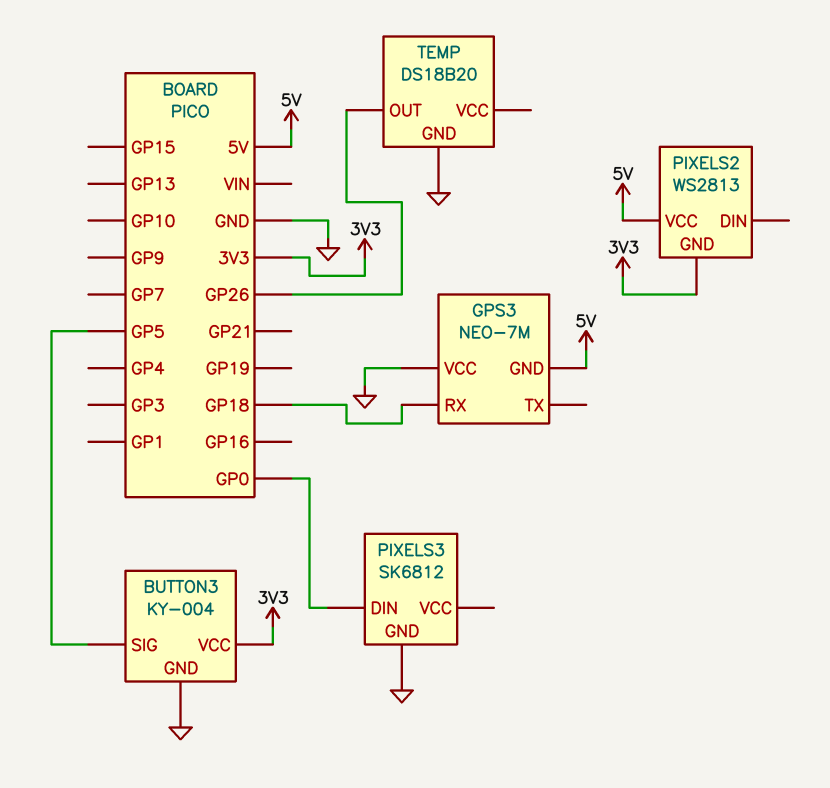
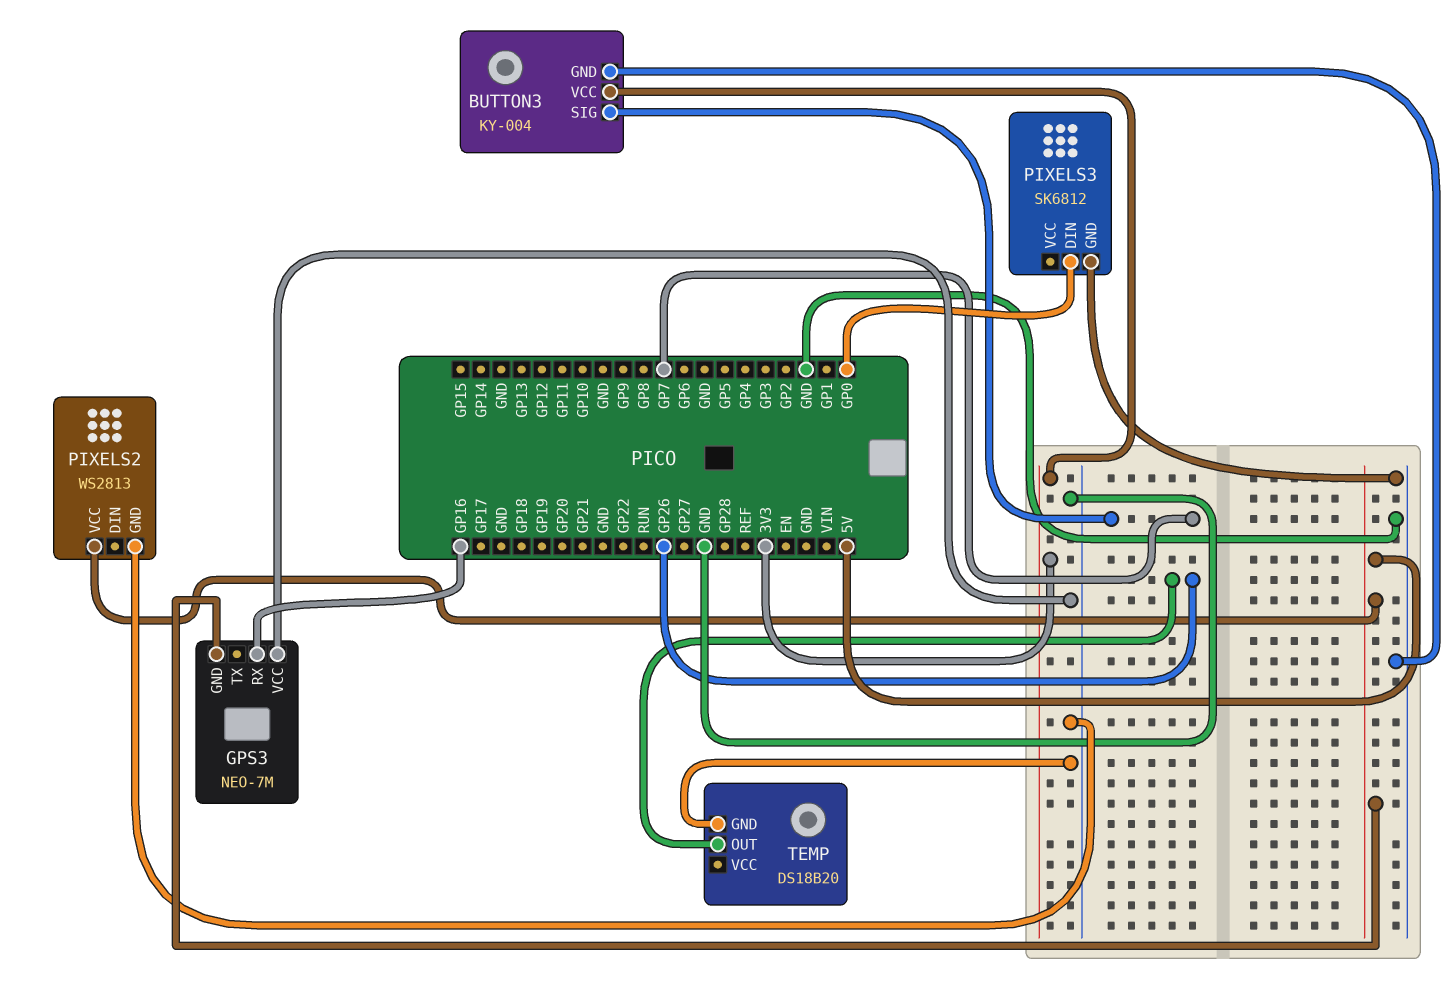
BUTTON3 pin SIG: GP5 -> GP7
GPS3 pin RX: GP18 -> GP16
PIXELS2 pin GND: 3V3 -> GND

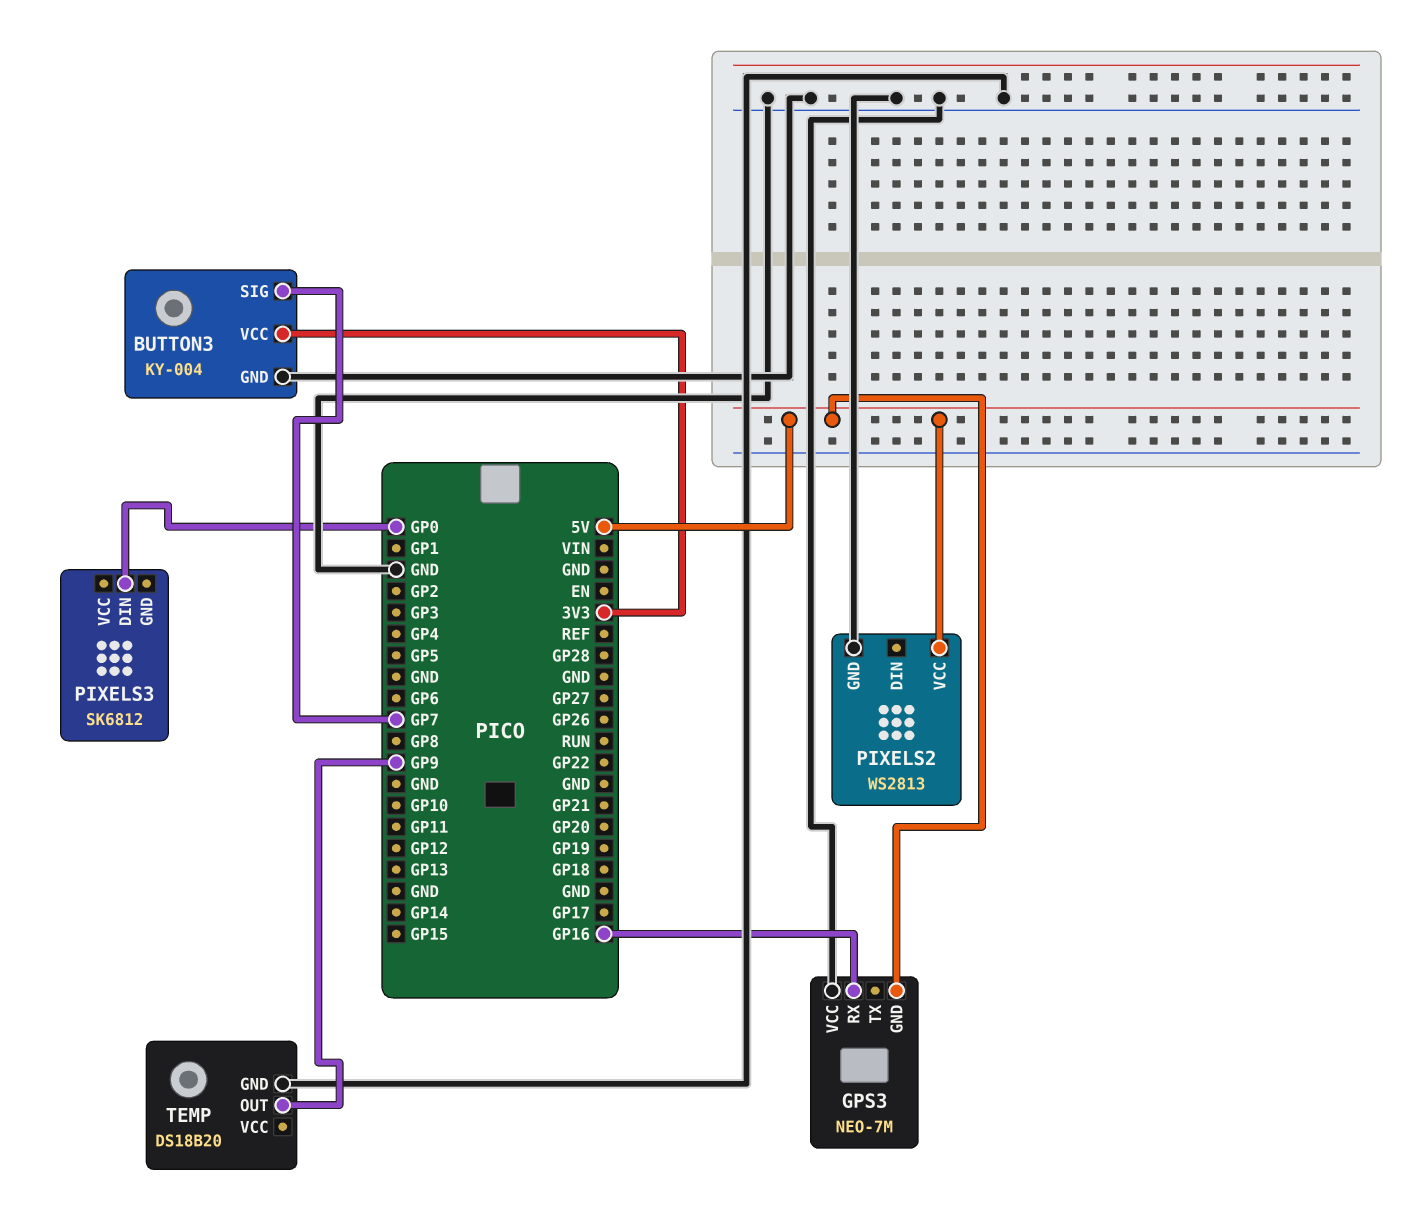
PIXELS3 pin GND: GND -> none
TEMP pin OUT: GP26 -> GP9

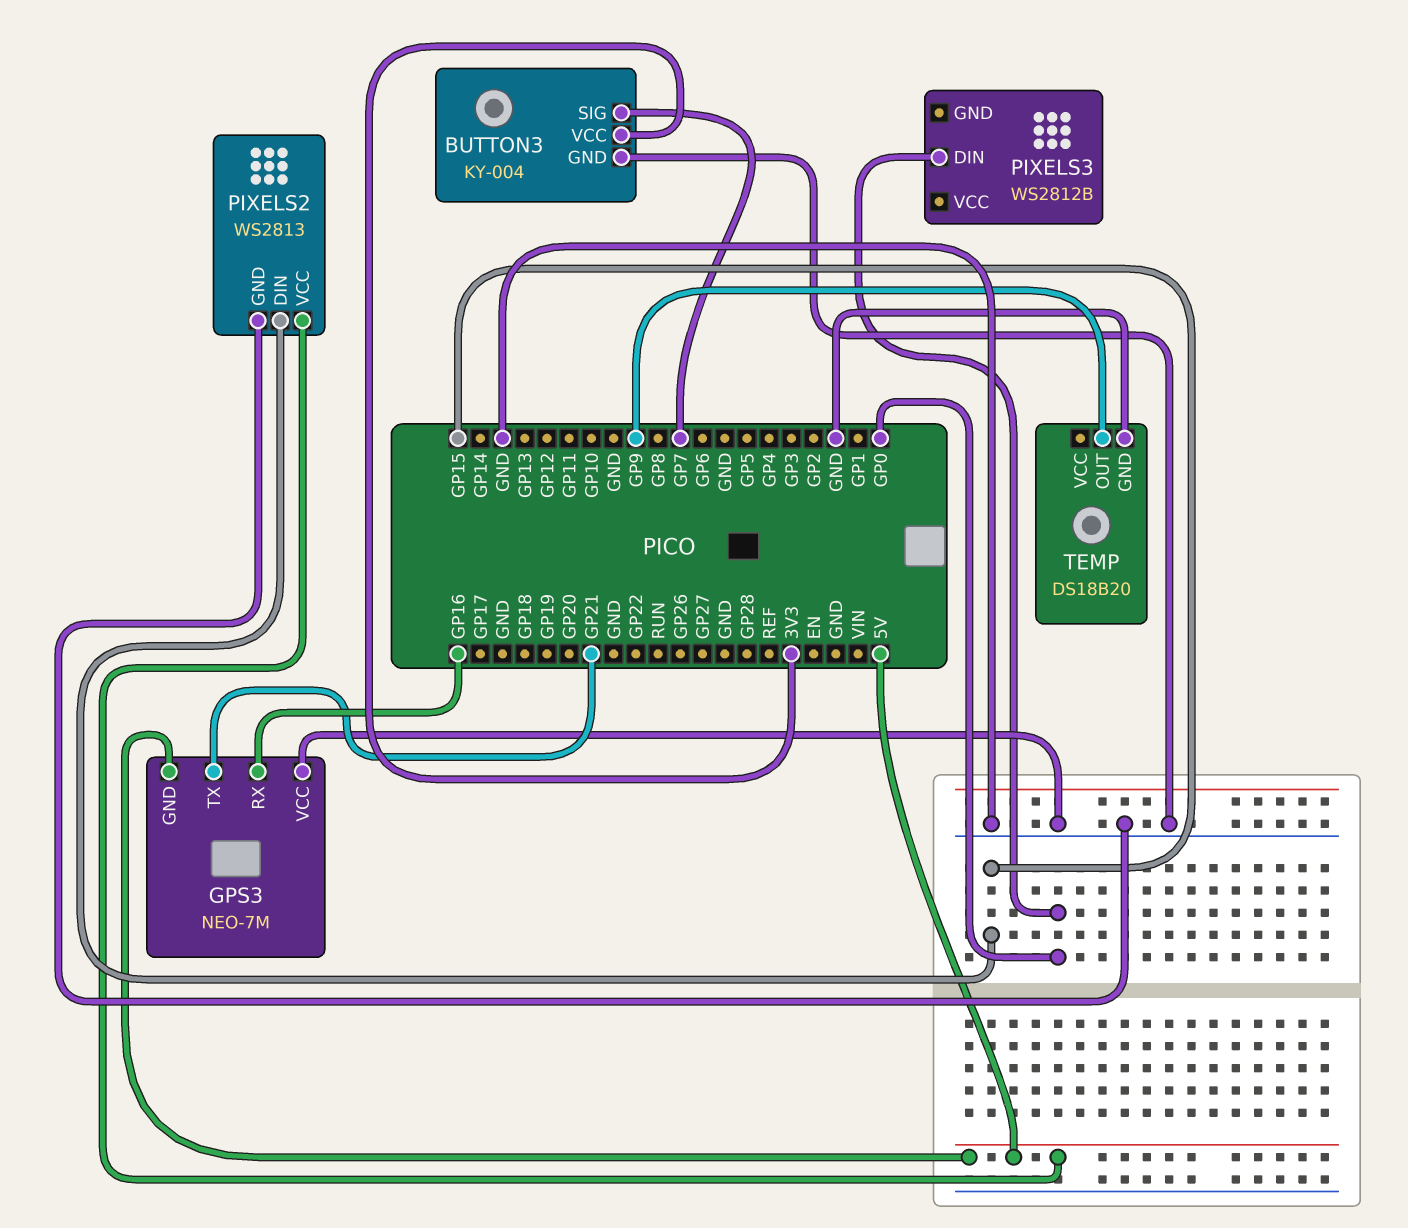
GPS3 pin TX: none -> GP21
PIXELS2 pin DIN: none -> GP15
PIXELS3: SK6812 -> WS2812B

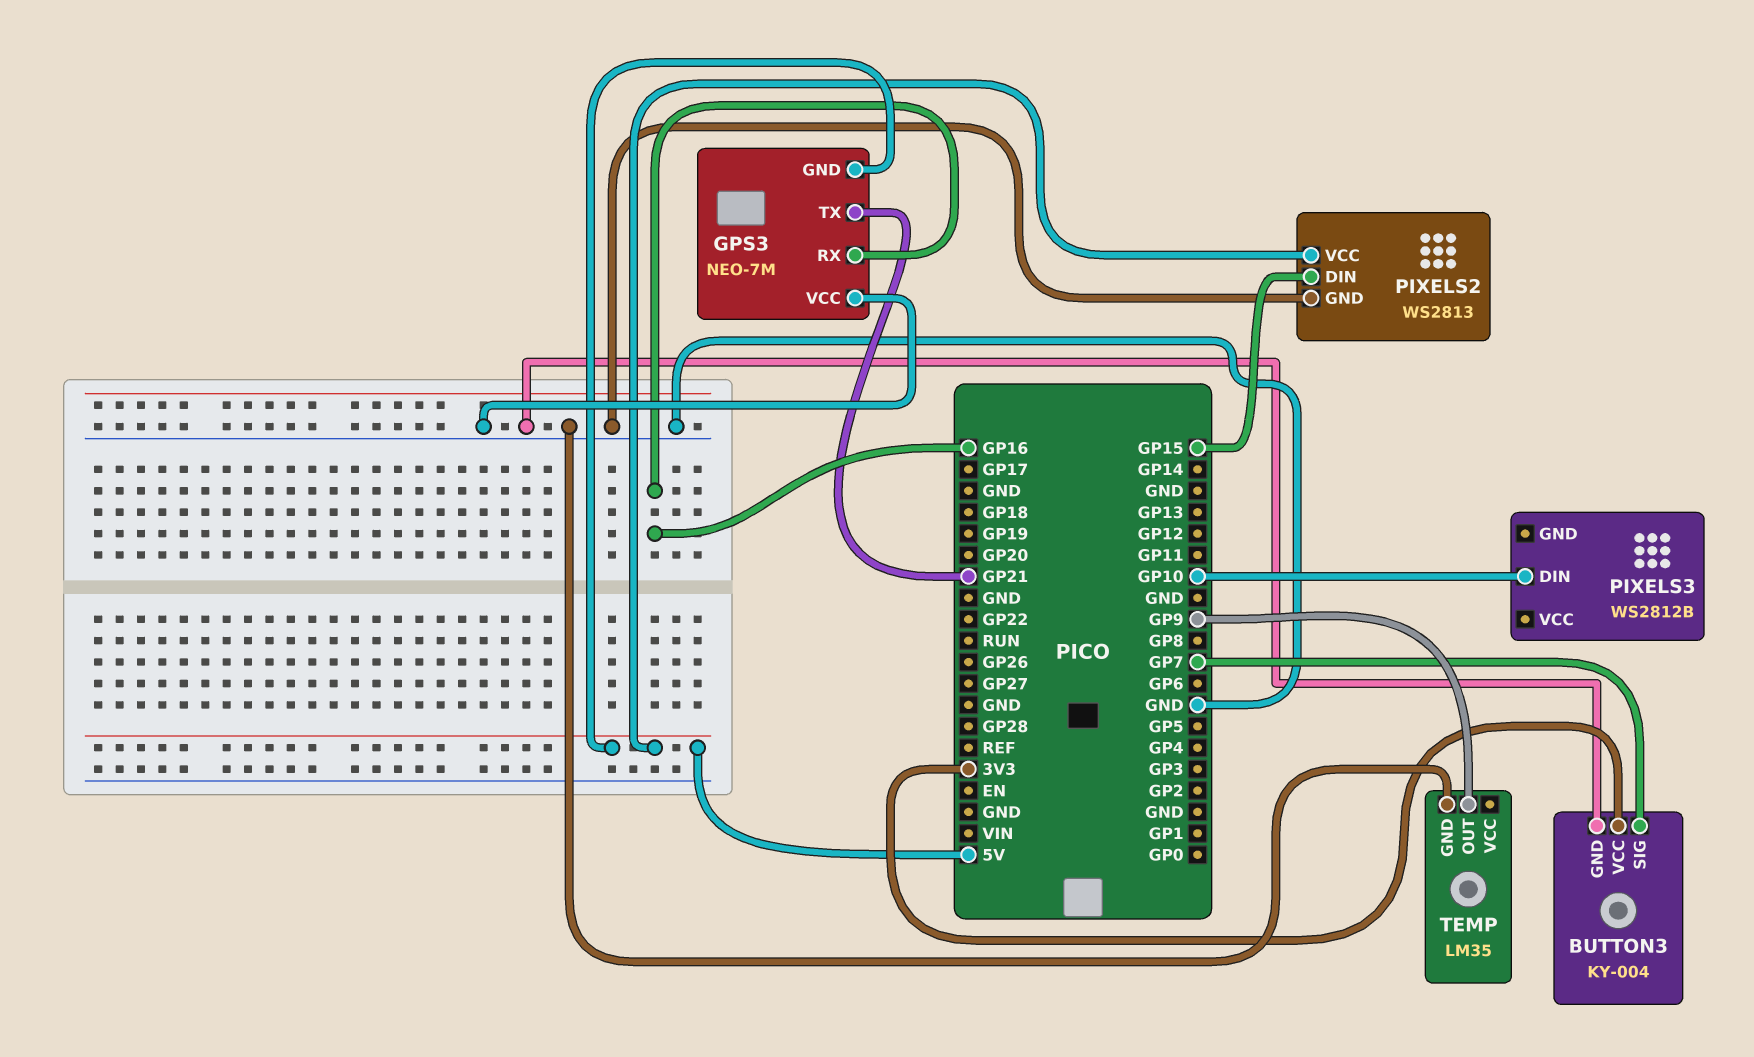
PIXELS3 pin DIN: GP0 -> GP10
TEMP: DS18B20 -> LM35

